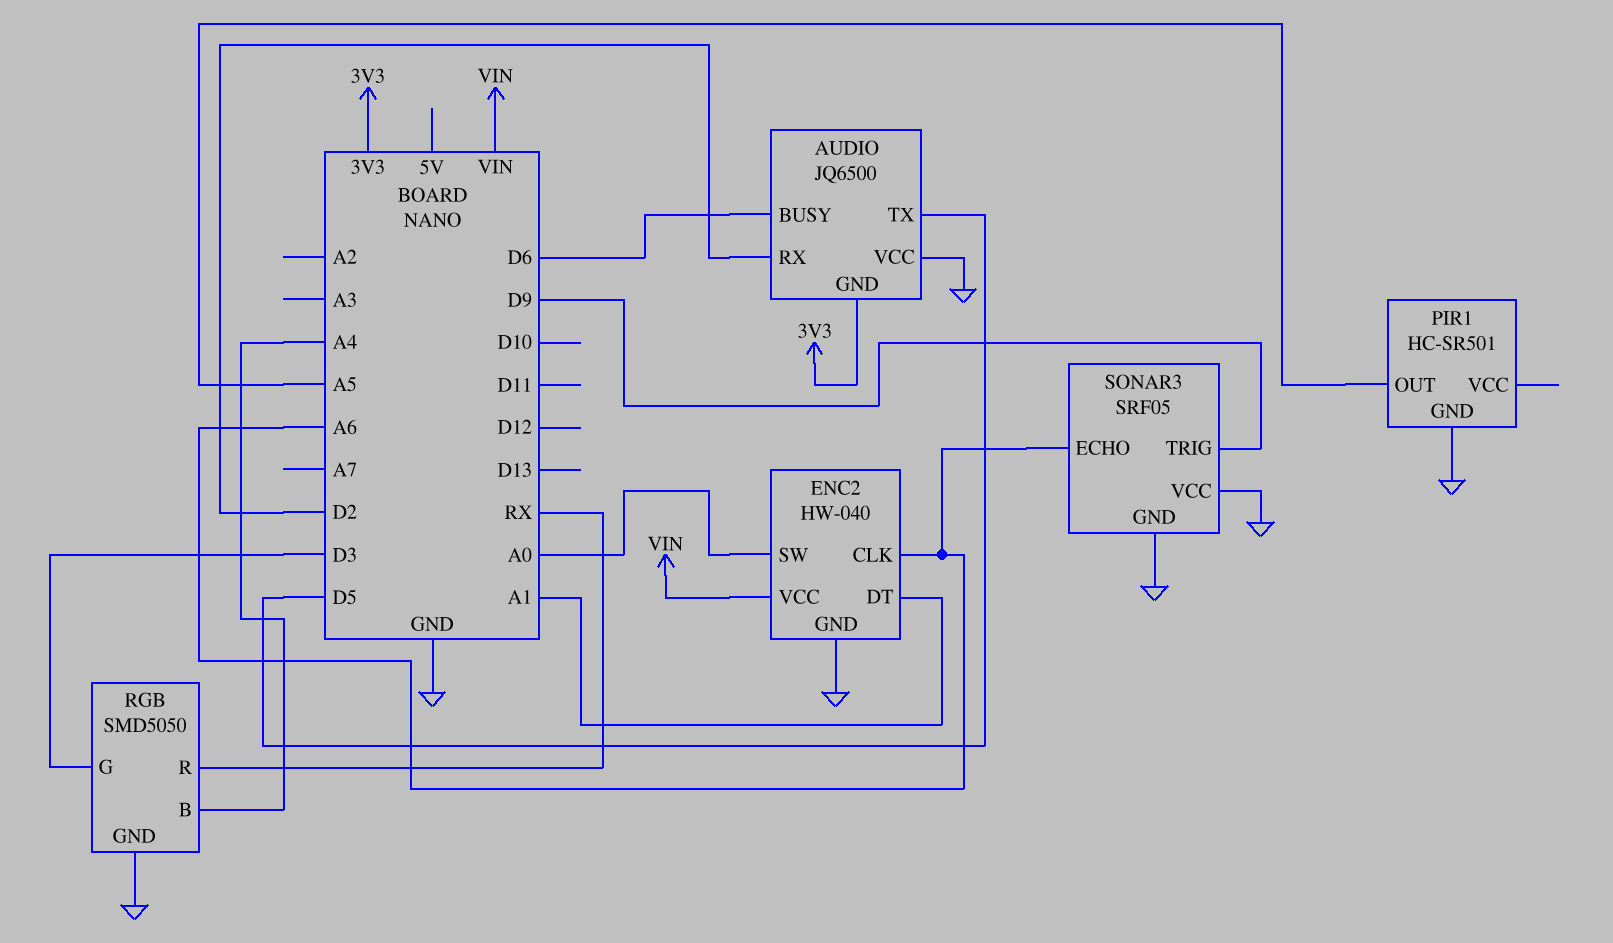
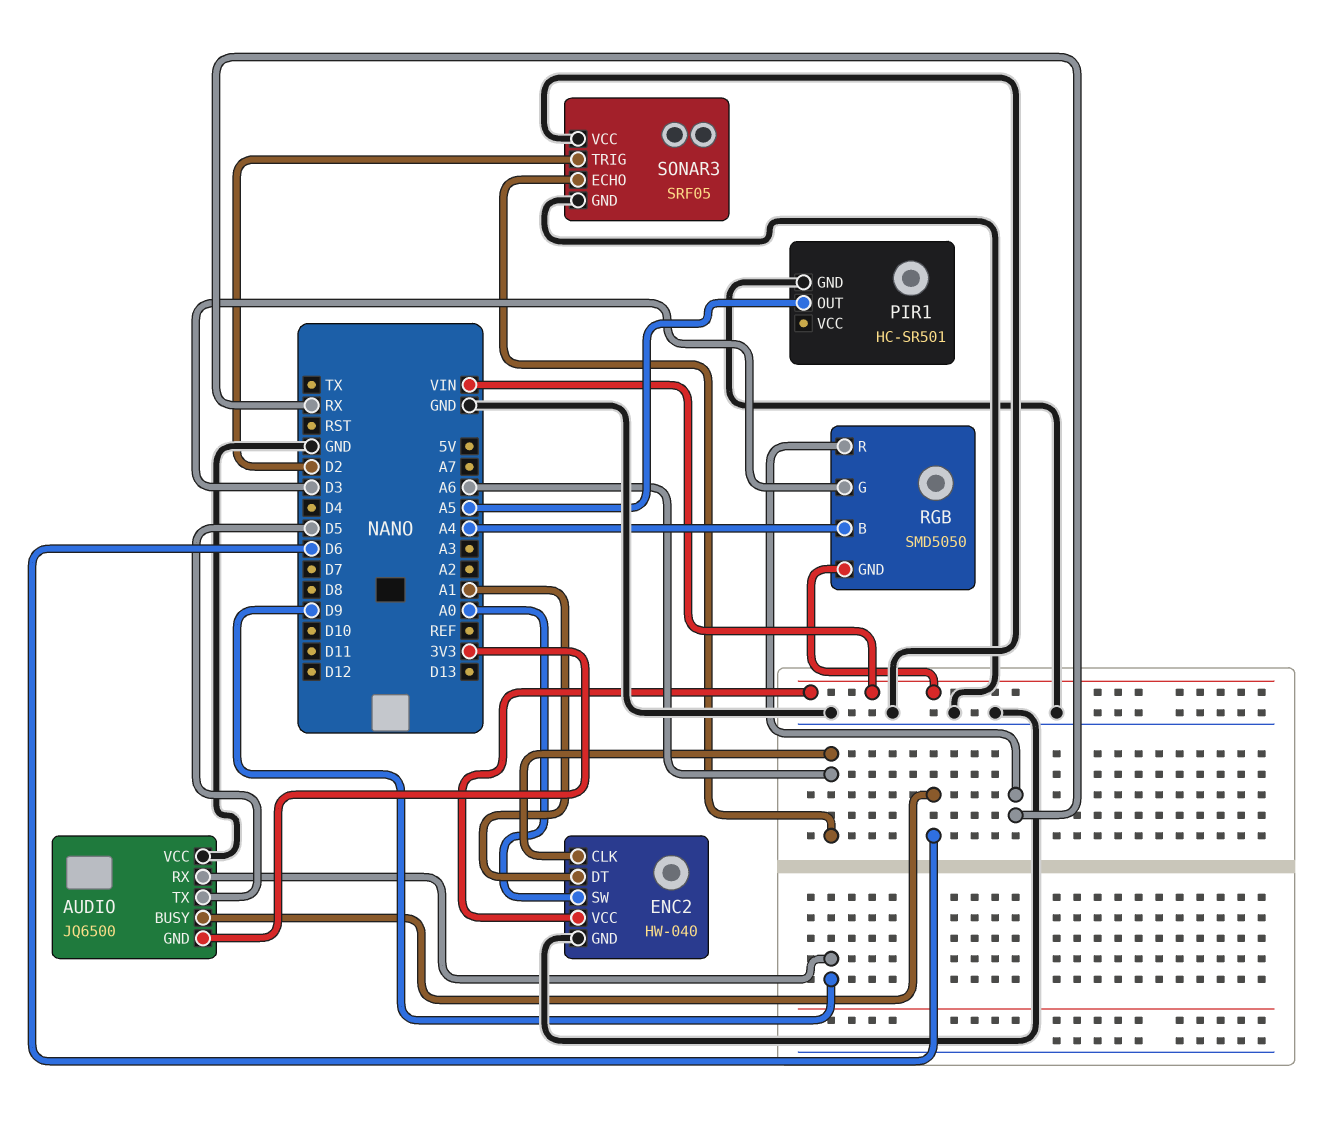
AUDIO pin RX: D2 -> D9
RGB pin GND: GND -> VIN
SONAR3 pin TRIG: D9 -> D2

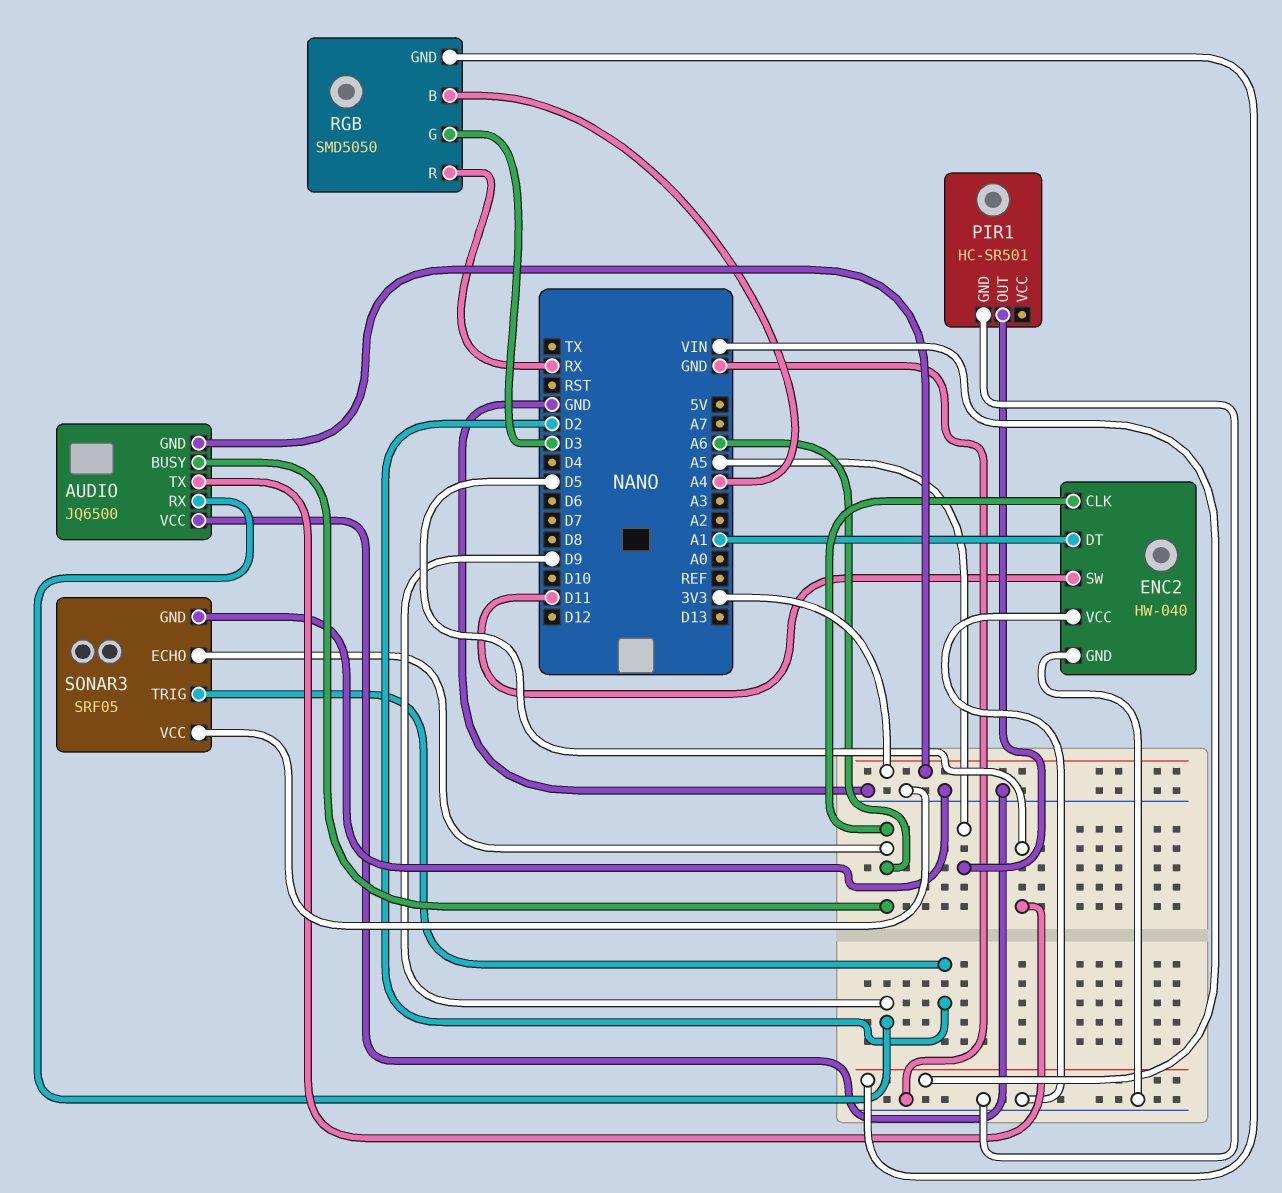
AUDIO pin BUSY: D6 -> A6
ENC2 pin SW: A0 -> D11
ENC2 pin VCC: VIN -> GND

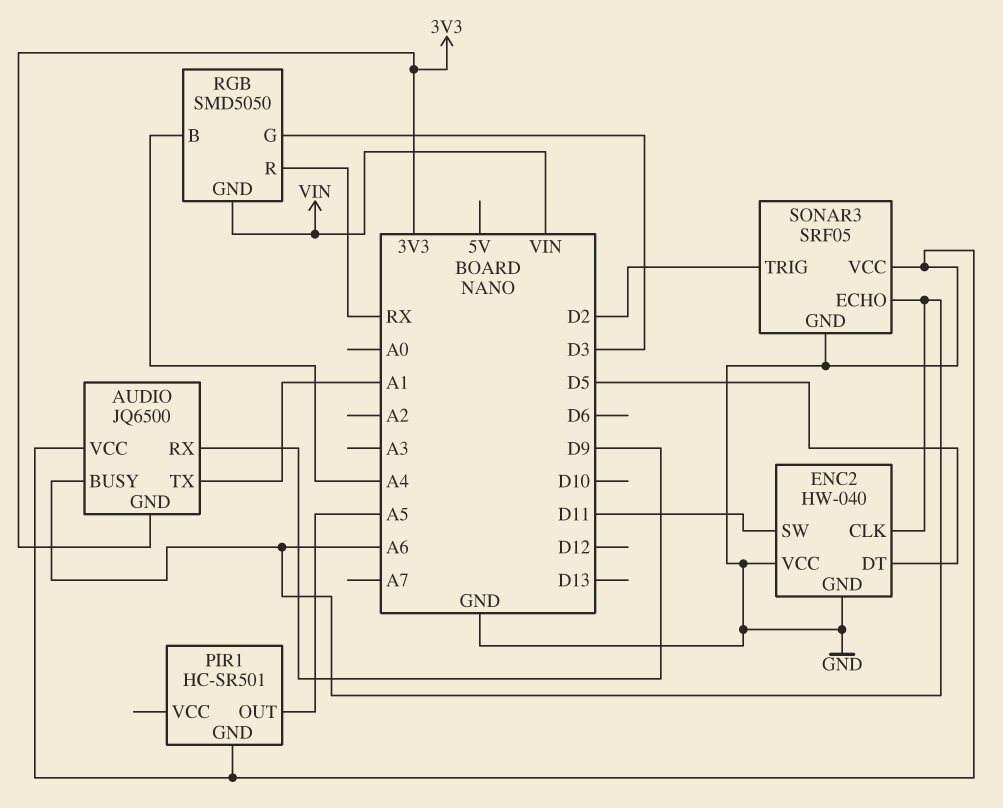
AUDIO pin TX: D5 -> A1
ENC2 pin DT: A1 -> D5

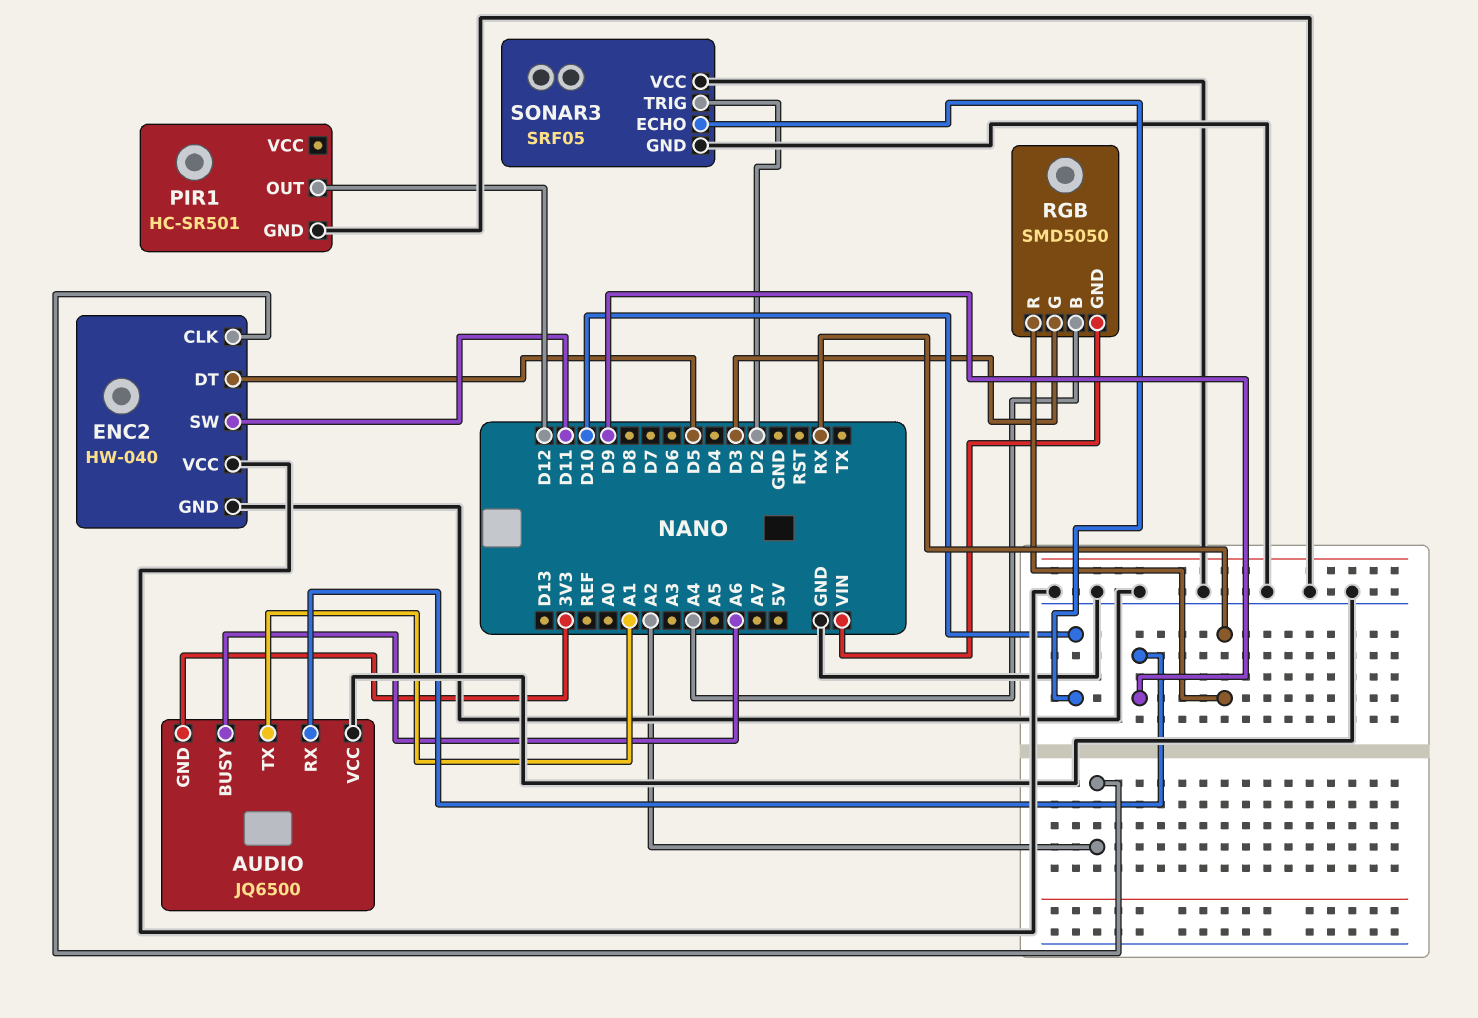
ENC2 pin CLK: A6 -> A2
PIR1 pin OUT: A5 -> D12
SONAR3 pin ECHO: A6 -> D10

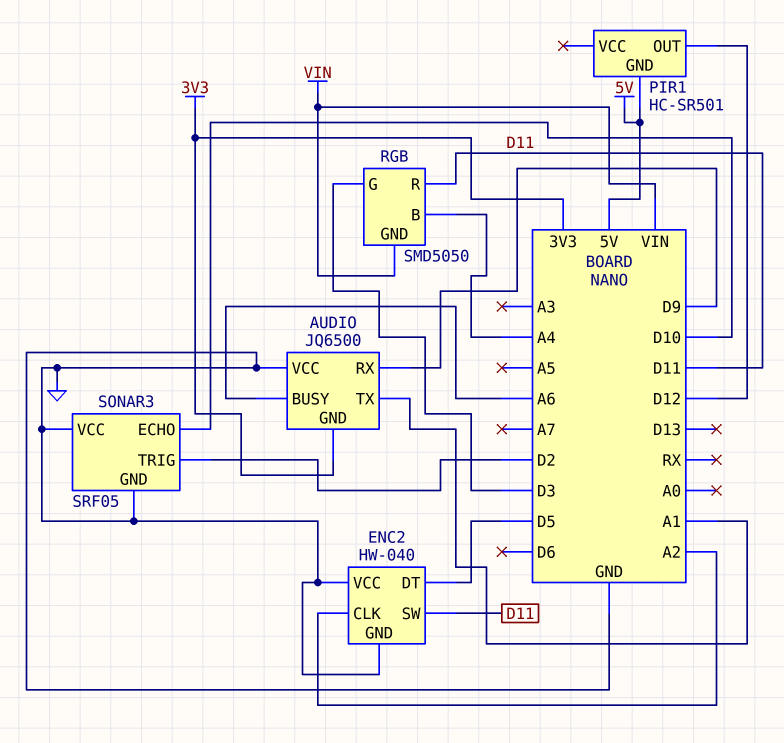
PIR1 pin GND: GND -> 5V
RGB pin R: RX -> D11

